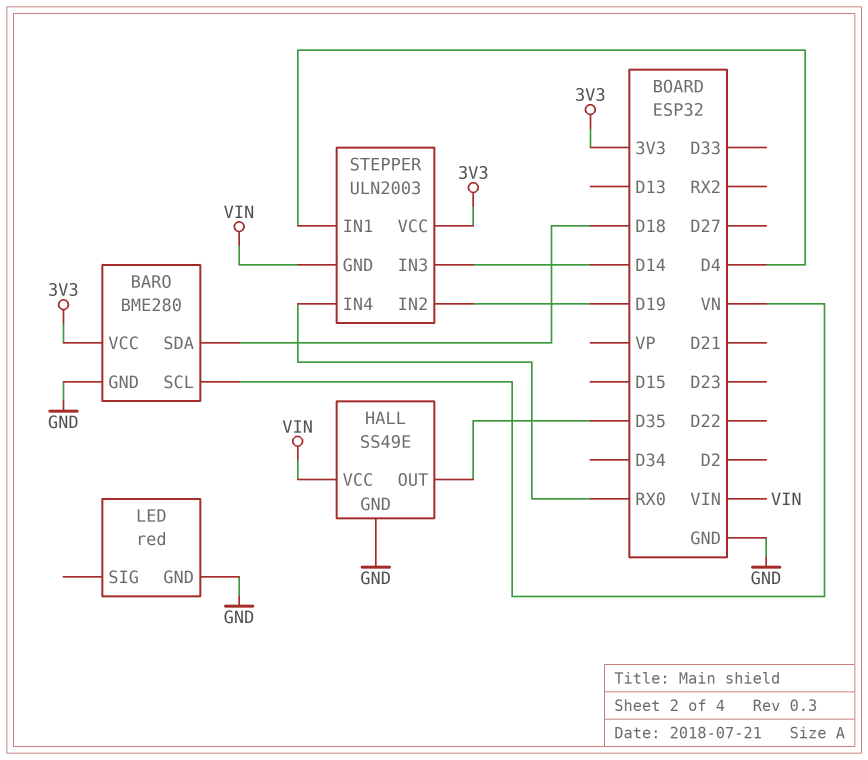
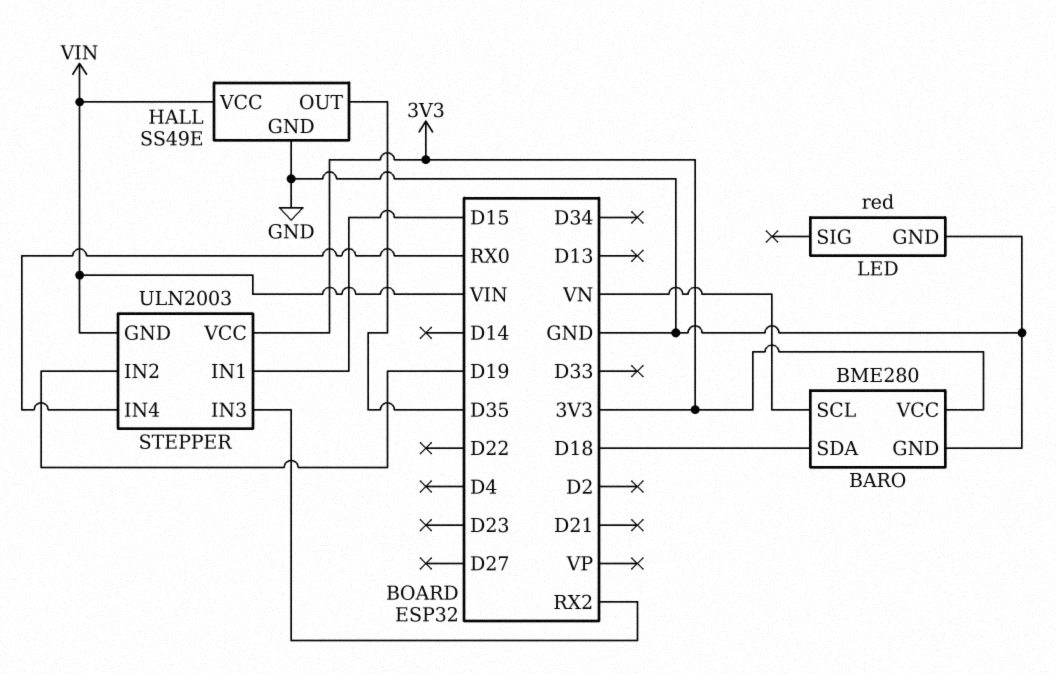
STEPPER pin IN1: D4 -> D15
STEPPER pin IN3: D14 -> RX2

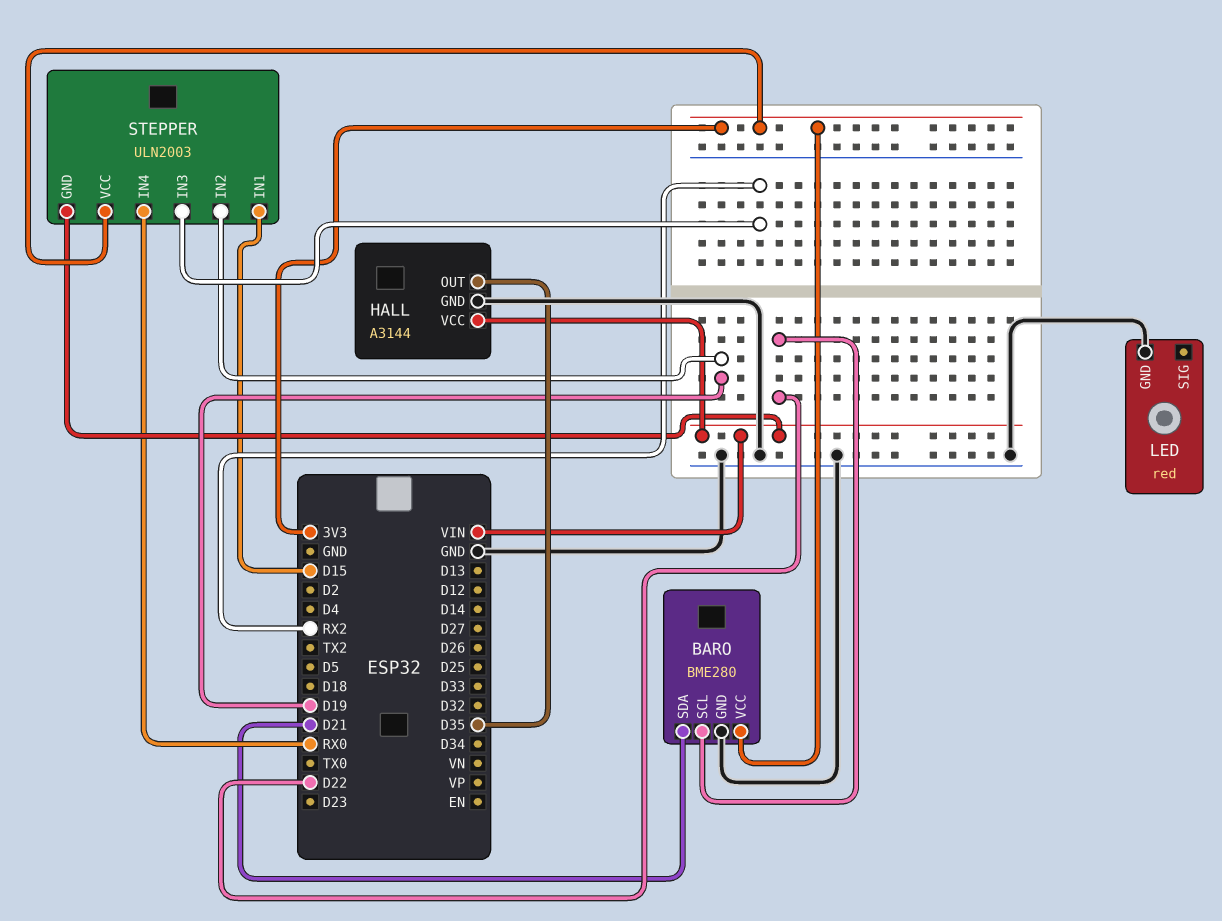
BARO pin SCL: VN -> D22
BARO pin SDA: D18 -> D21
HALL: SS49E -> A3144

